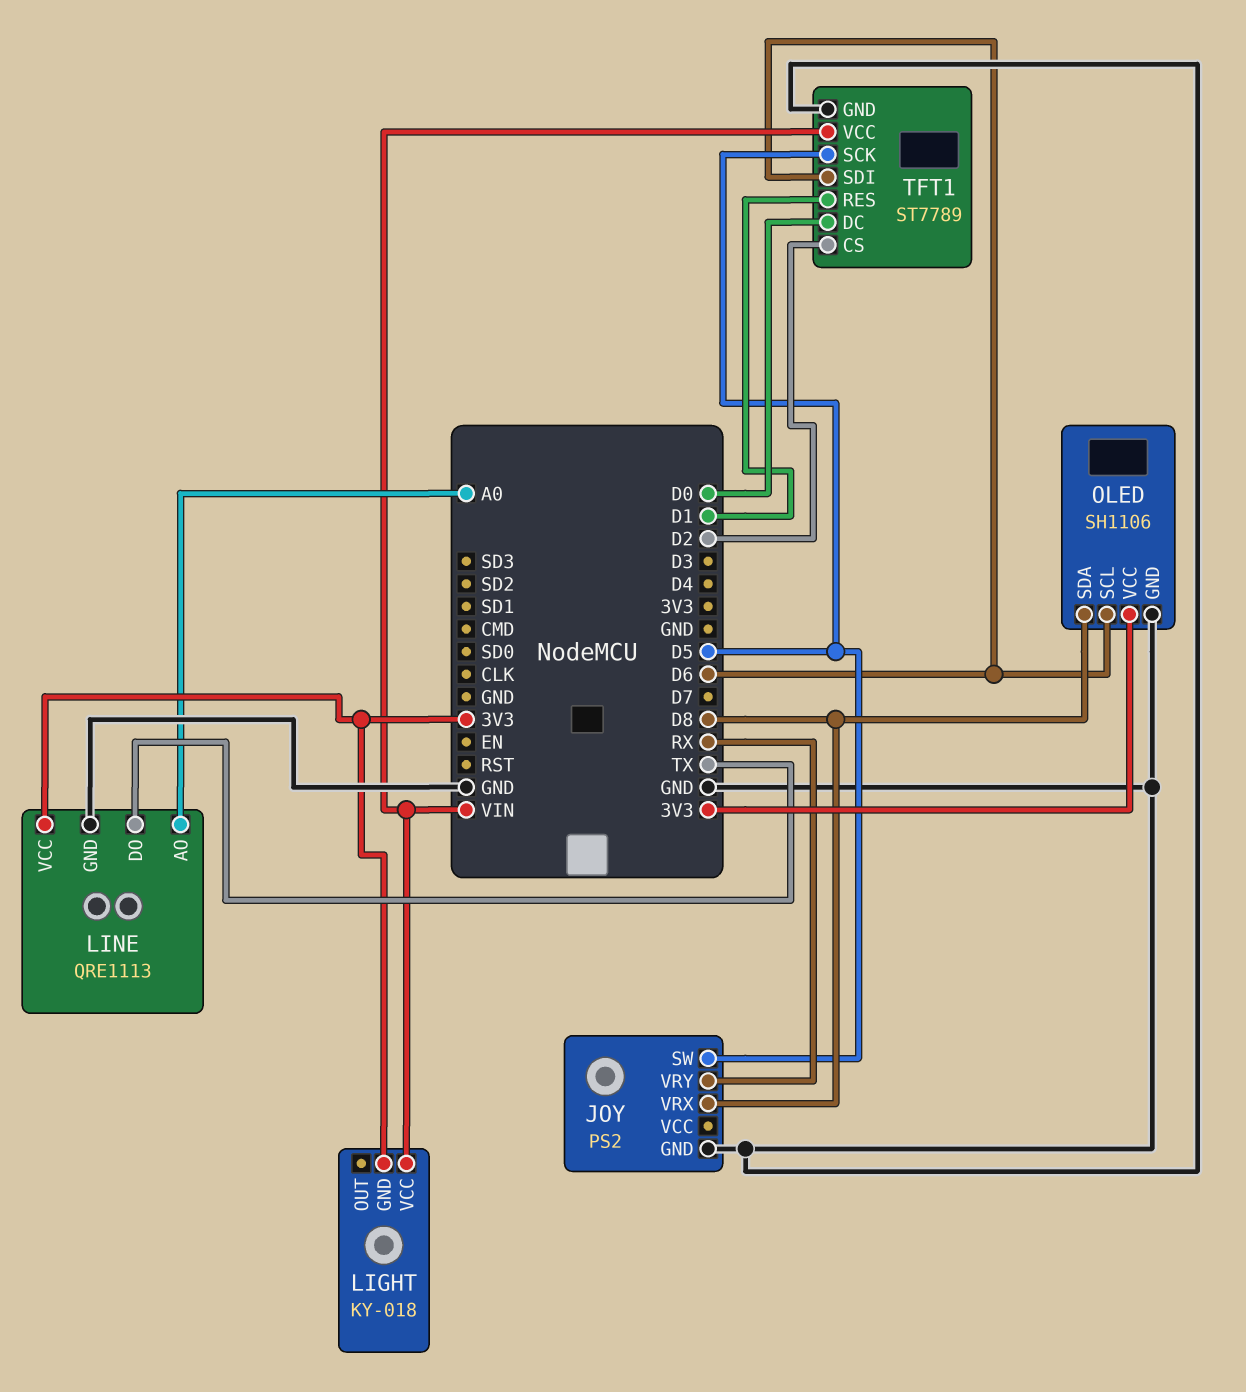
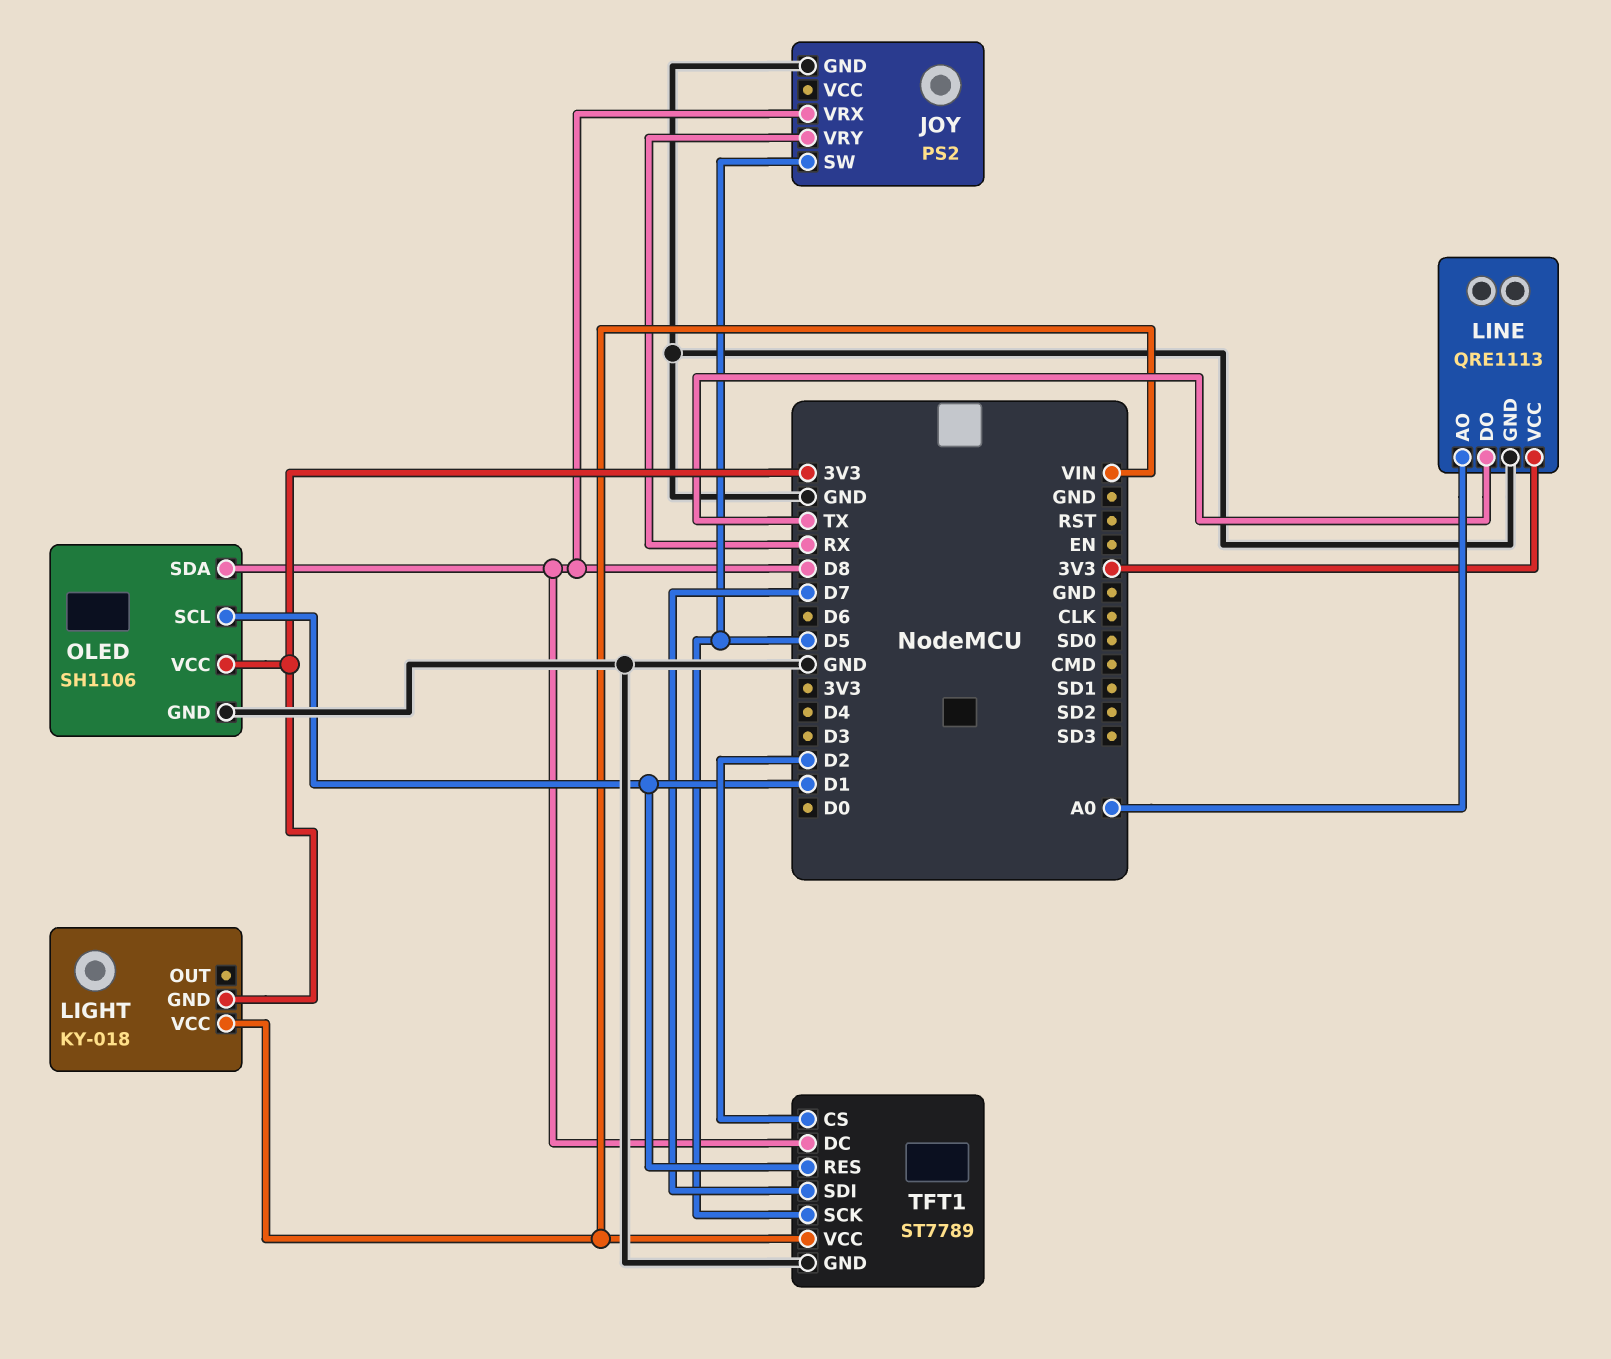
OLED pin SCL: D6 -> D1
TFT1 pin DC: D0 -> D8
TFT1 pin SDI: D6 -> D7

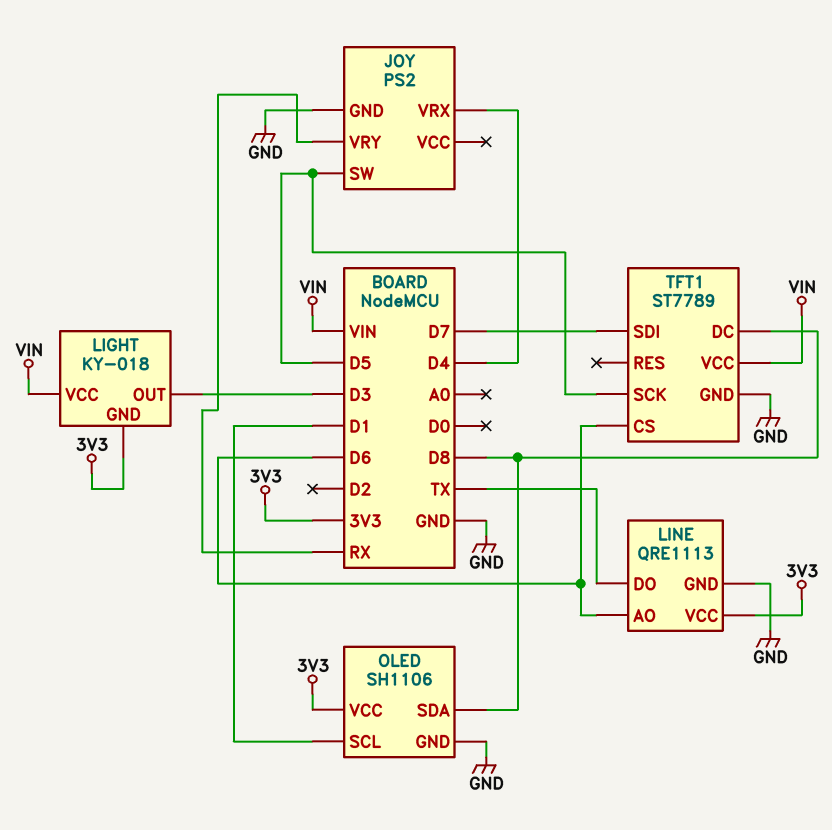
JOY pin VRX: D8 -> D4
LIGHT pin OUT: none -> D3
LINE pin AO: A0 -> D6
TFT1 pin CS: D2 -> D6
TFT1 pin RES: D1 -> none

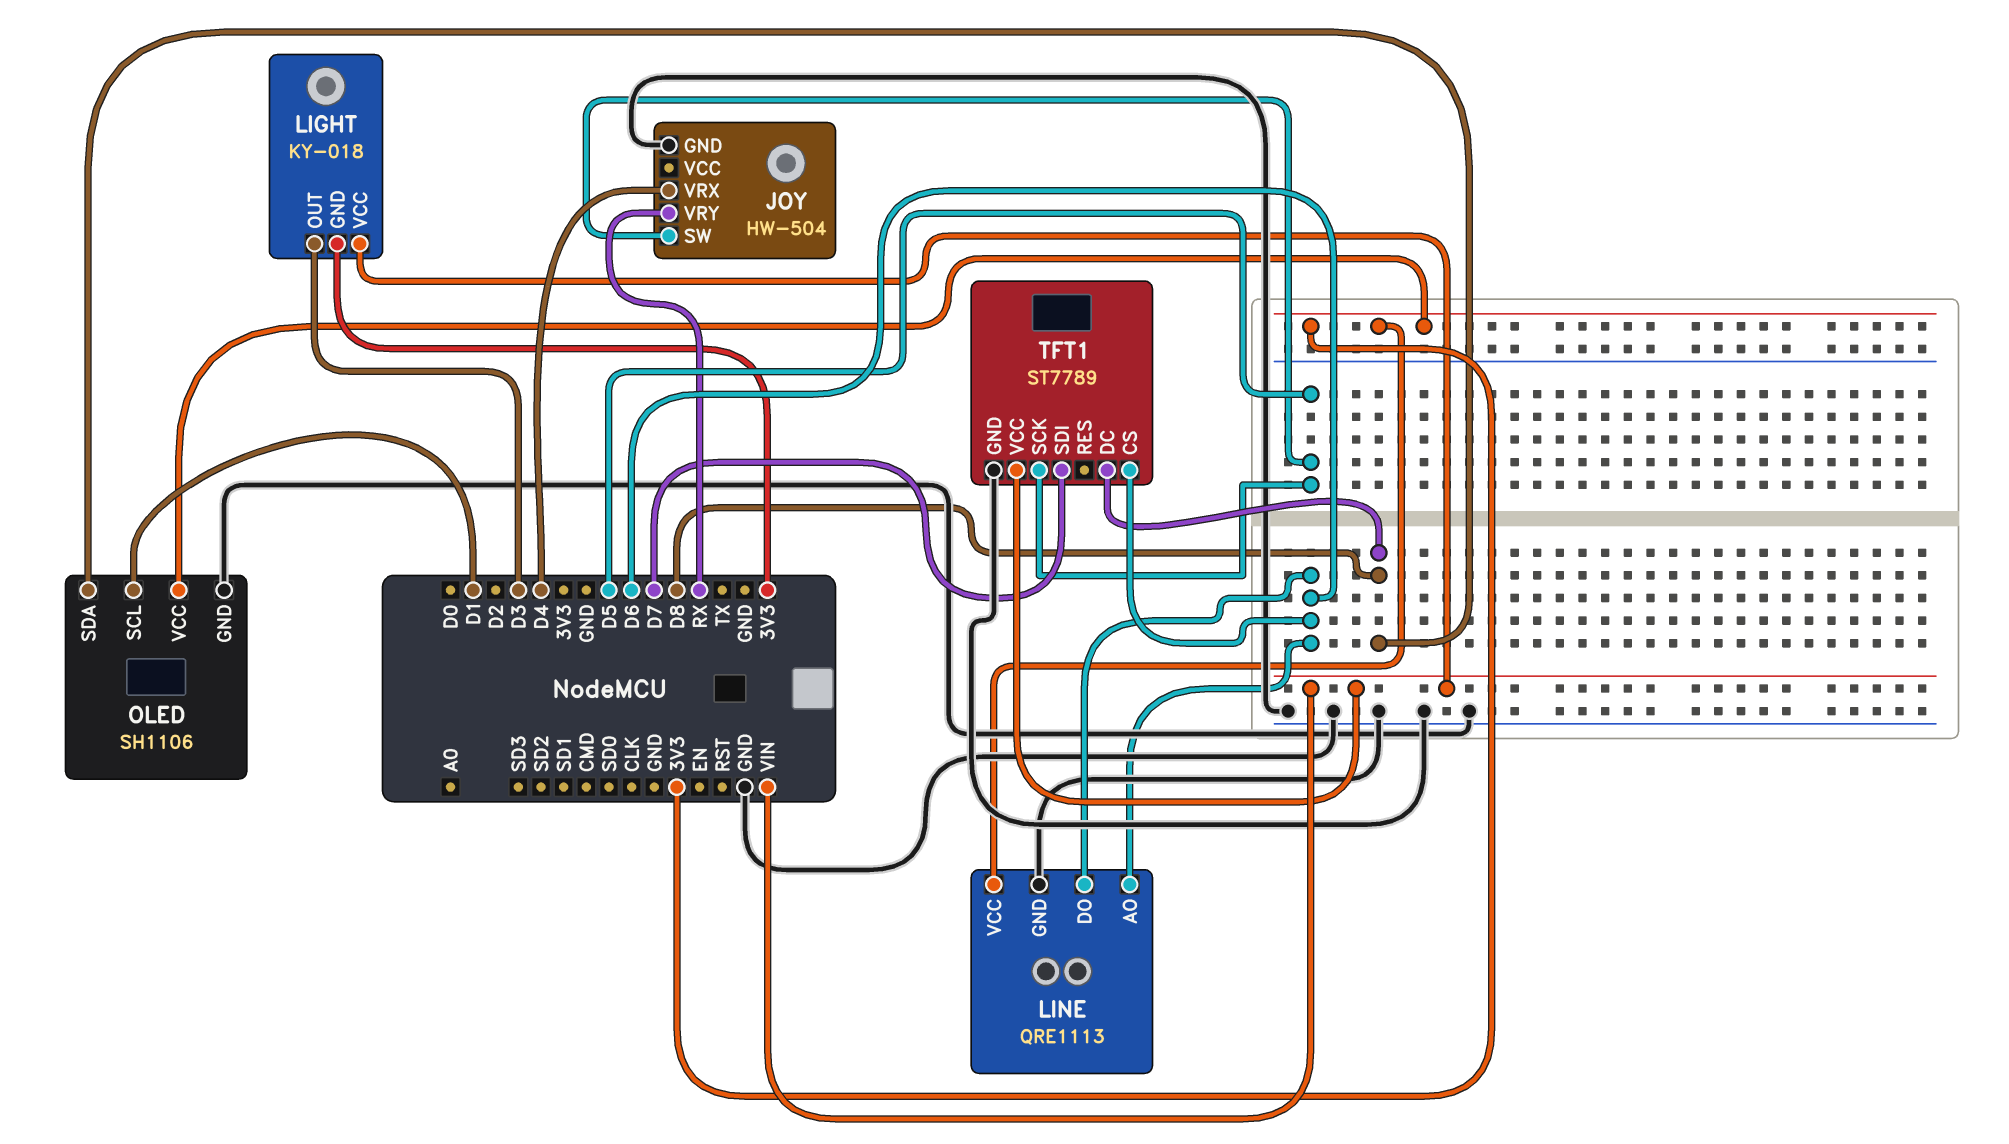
JOY: PS2 -> HW-504
LINE pin DO: TX -> D6

